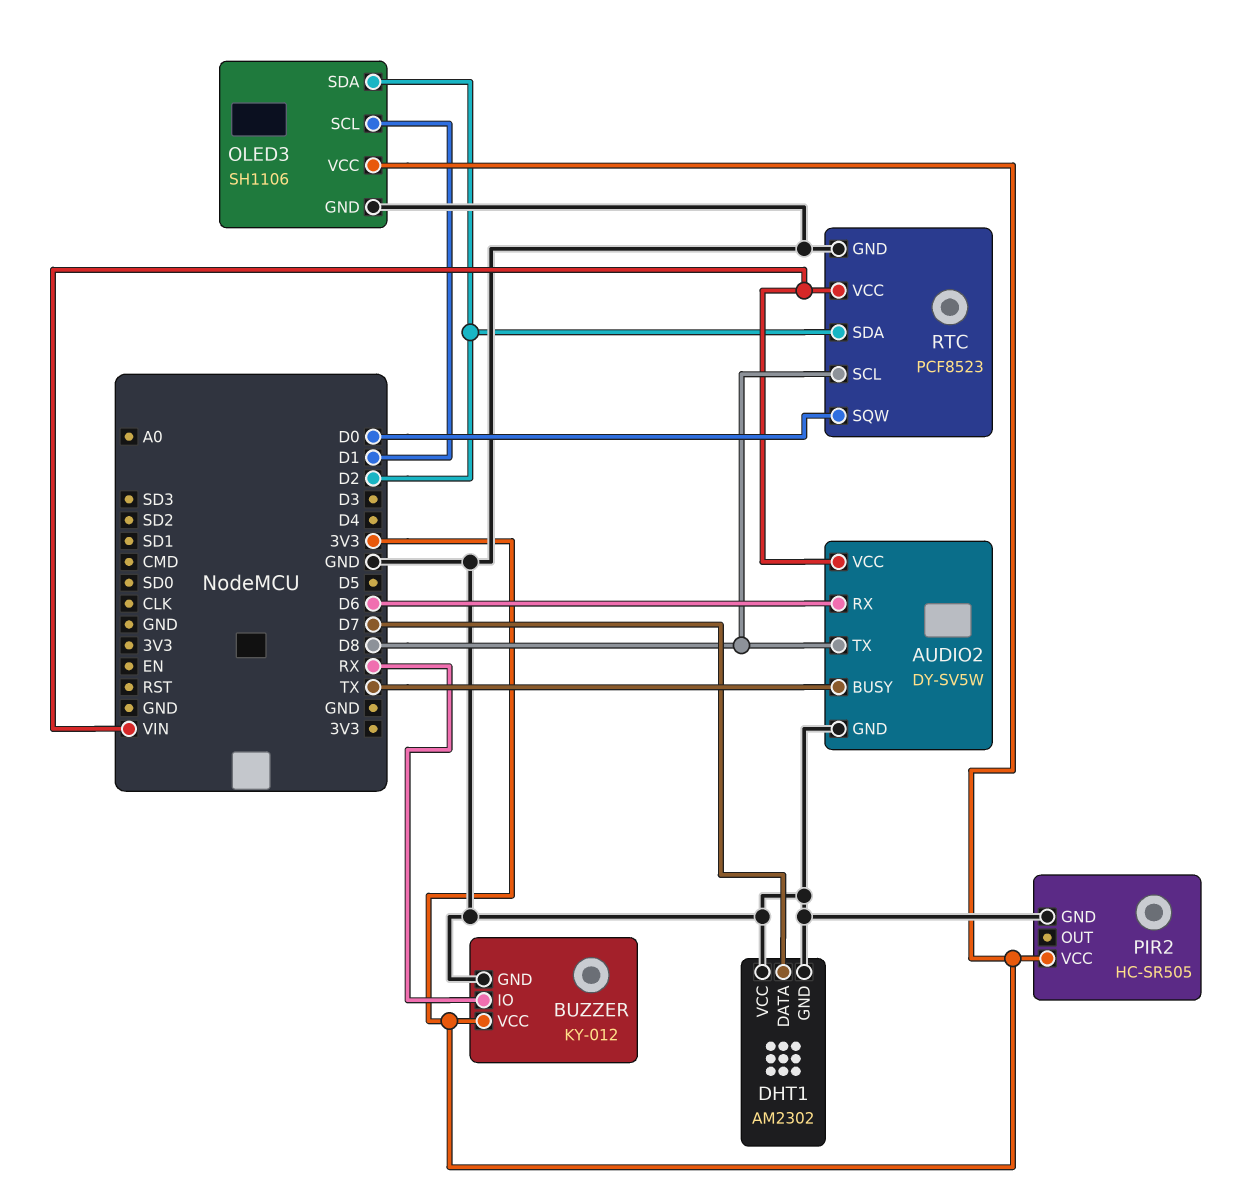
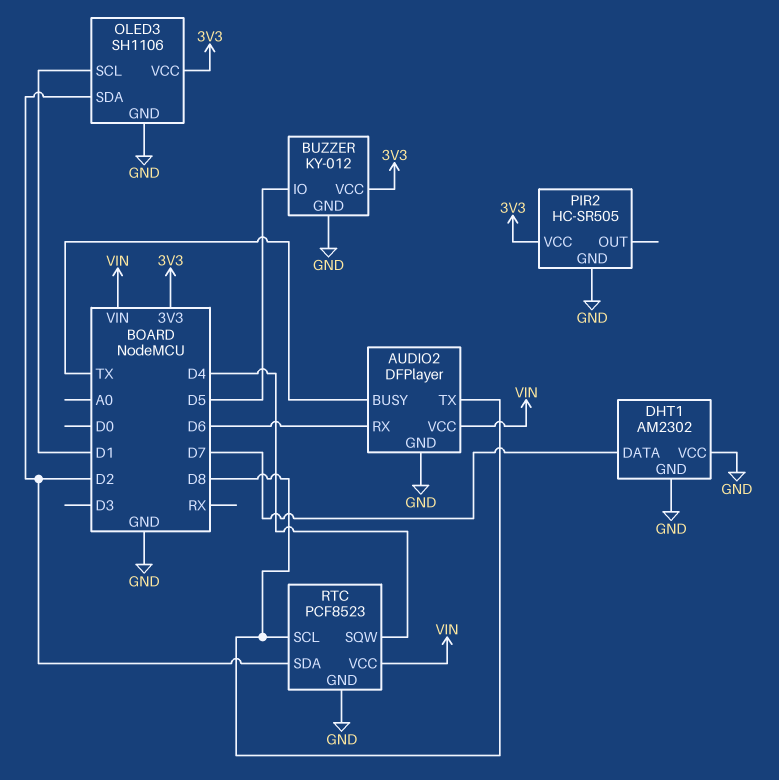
AUDIO2: DY-SV5W -> DFPlayer
BUZZER pin IO: RX -> D5
RTC pin SQW: D0 -> D4

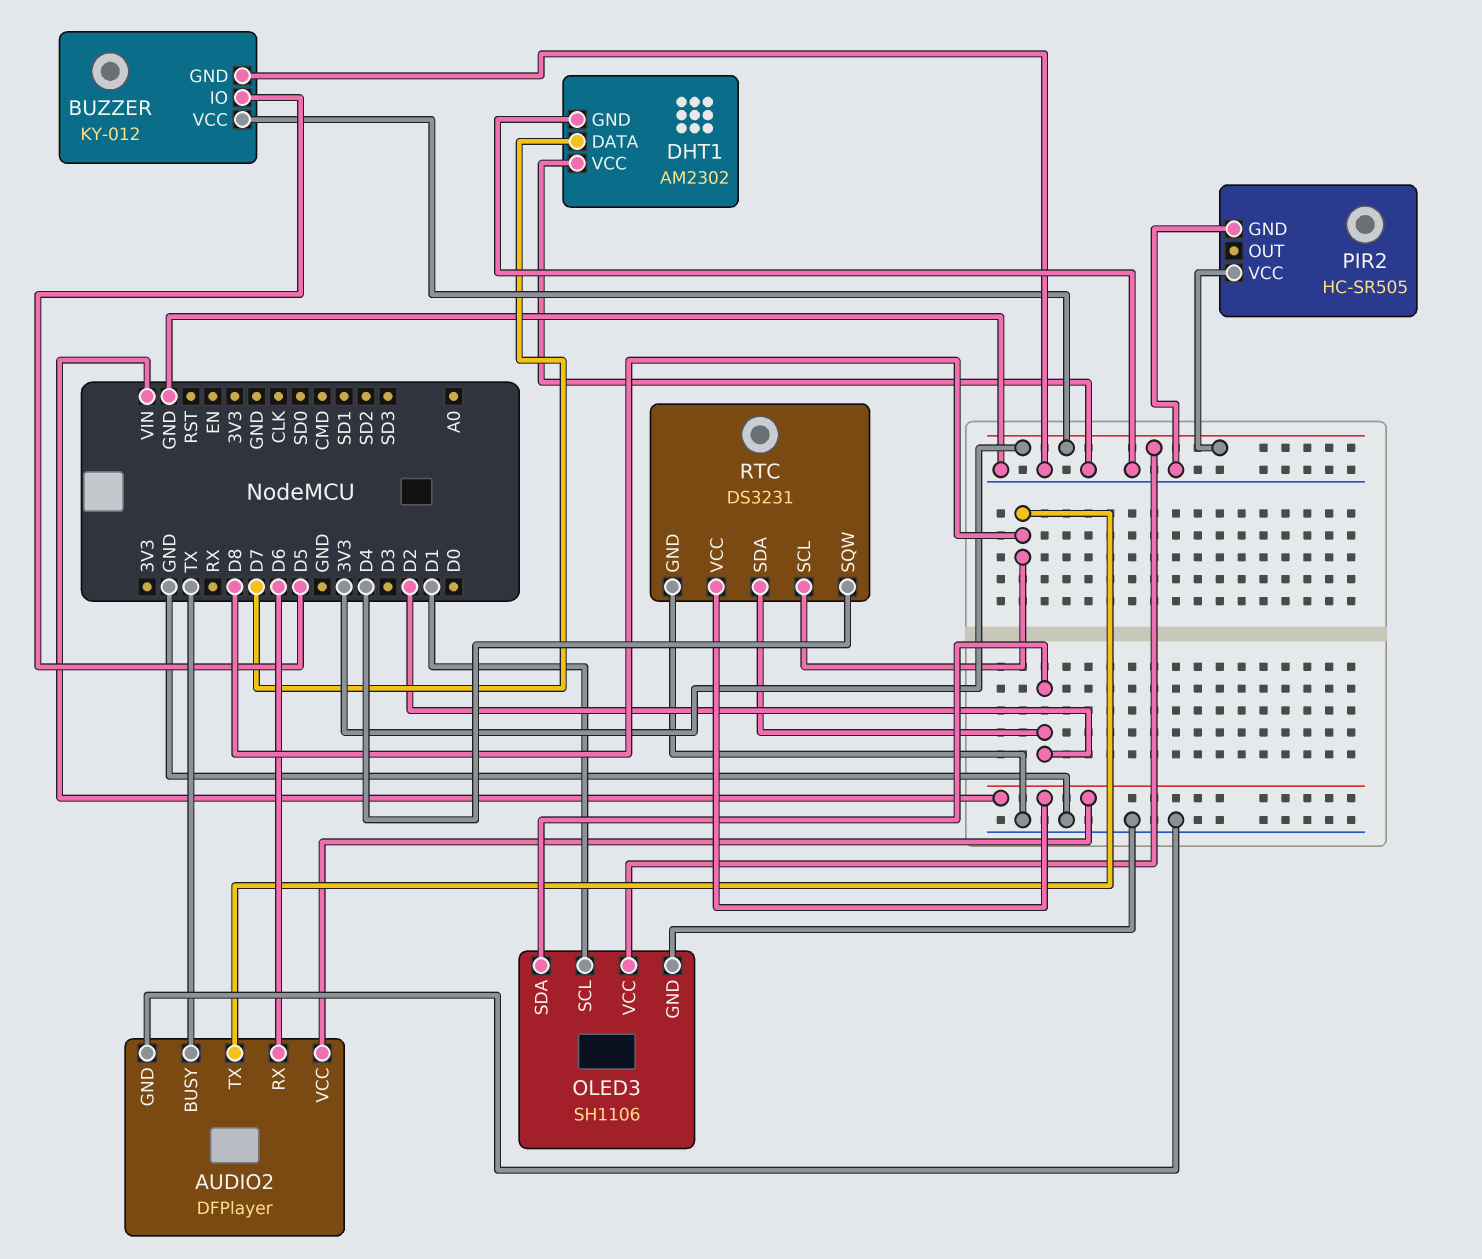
RTC: PCF8523 -> DS3231

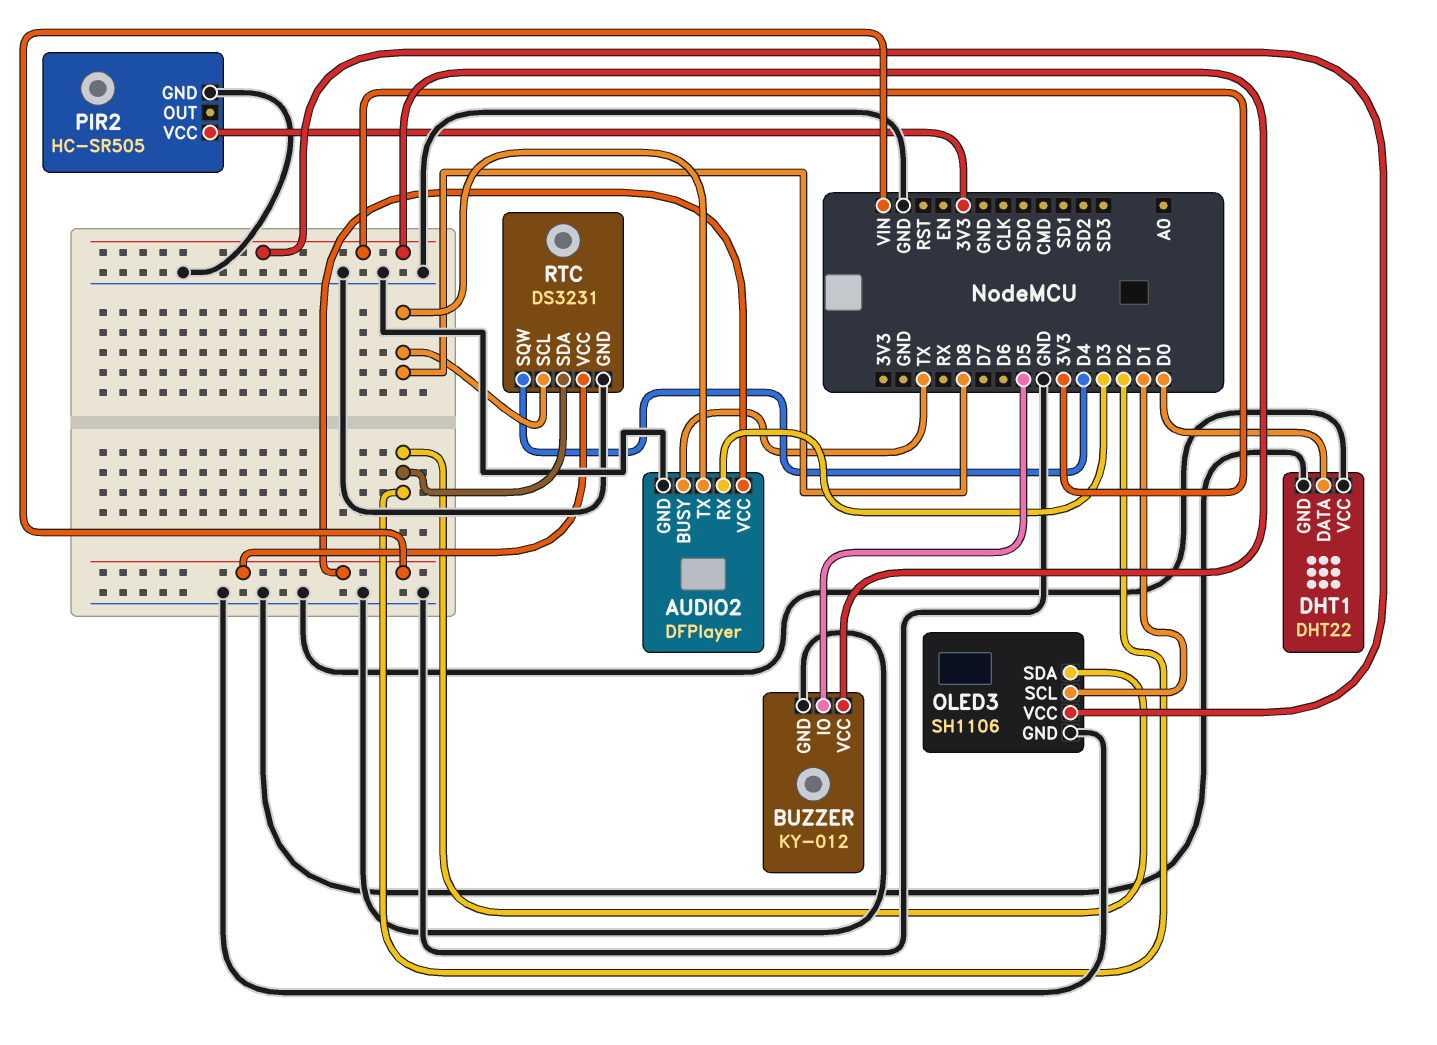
AUDIO2 pin RX: D6 -> D3
DHT1: AM2302 -> DHT22
DHT1 pin DATA: D7 -> D0

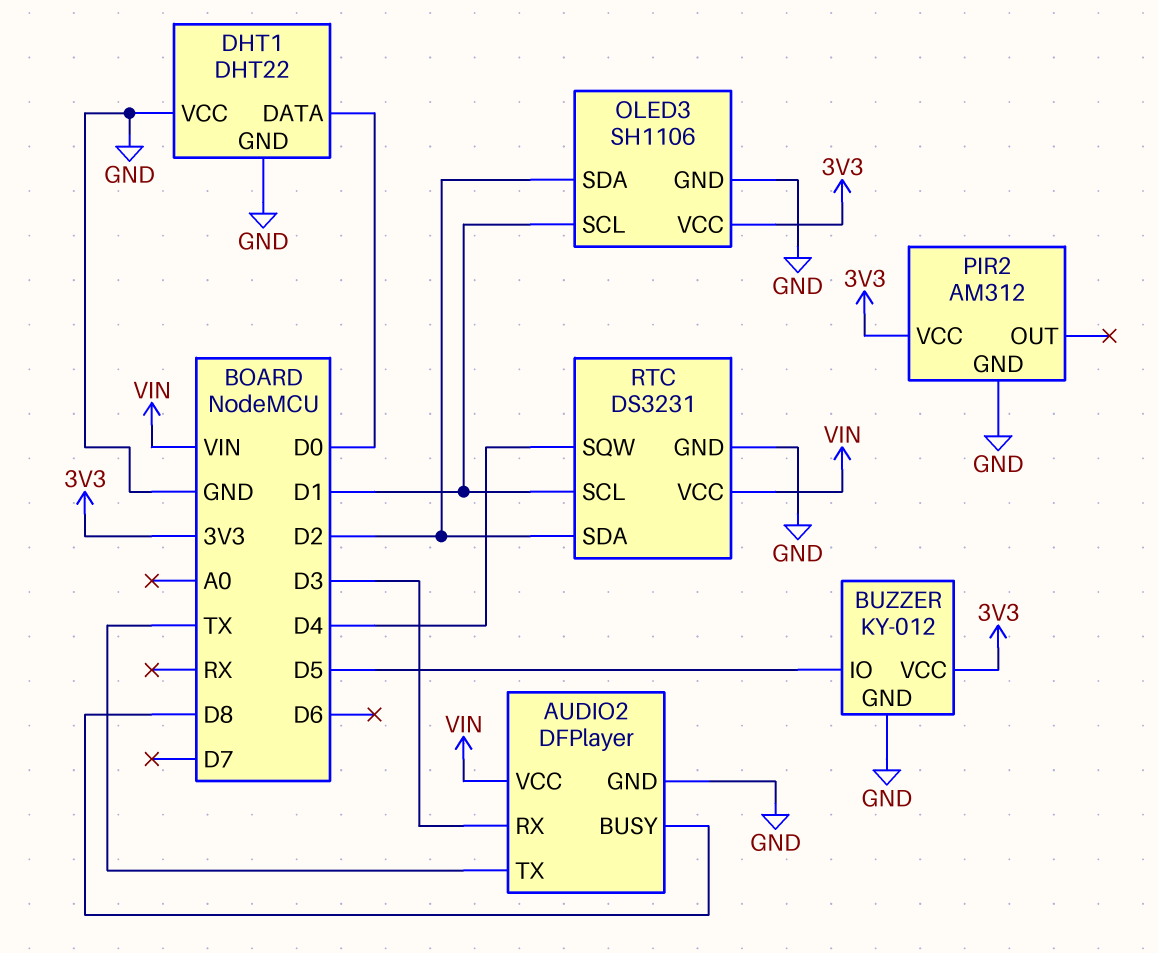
AUDIO2 pin BUSY: TX -> D8
AUDIO2 pin TX: D8 -> TX
PIR2: HC-SR505 -> AM312
RTC pin SCL: D8 -> D1

